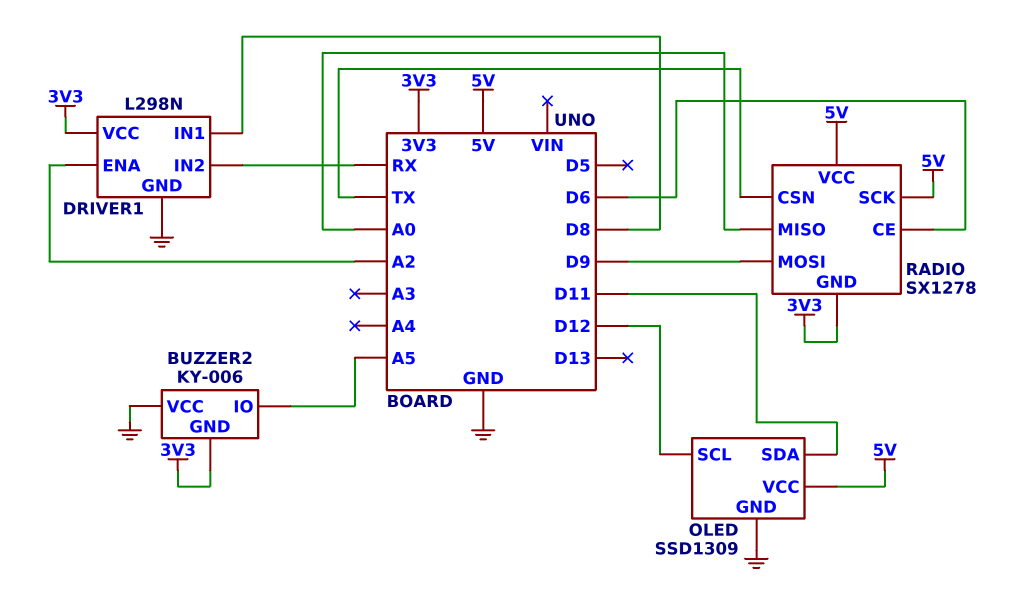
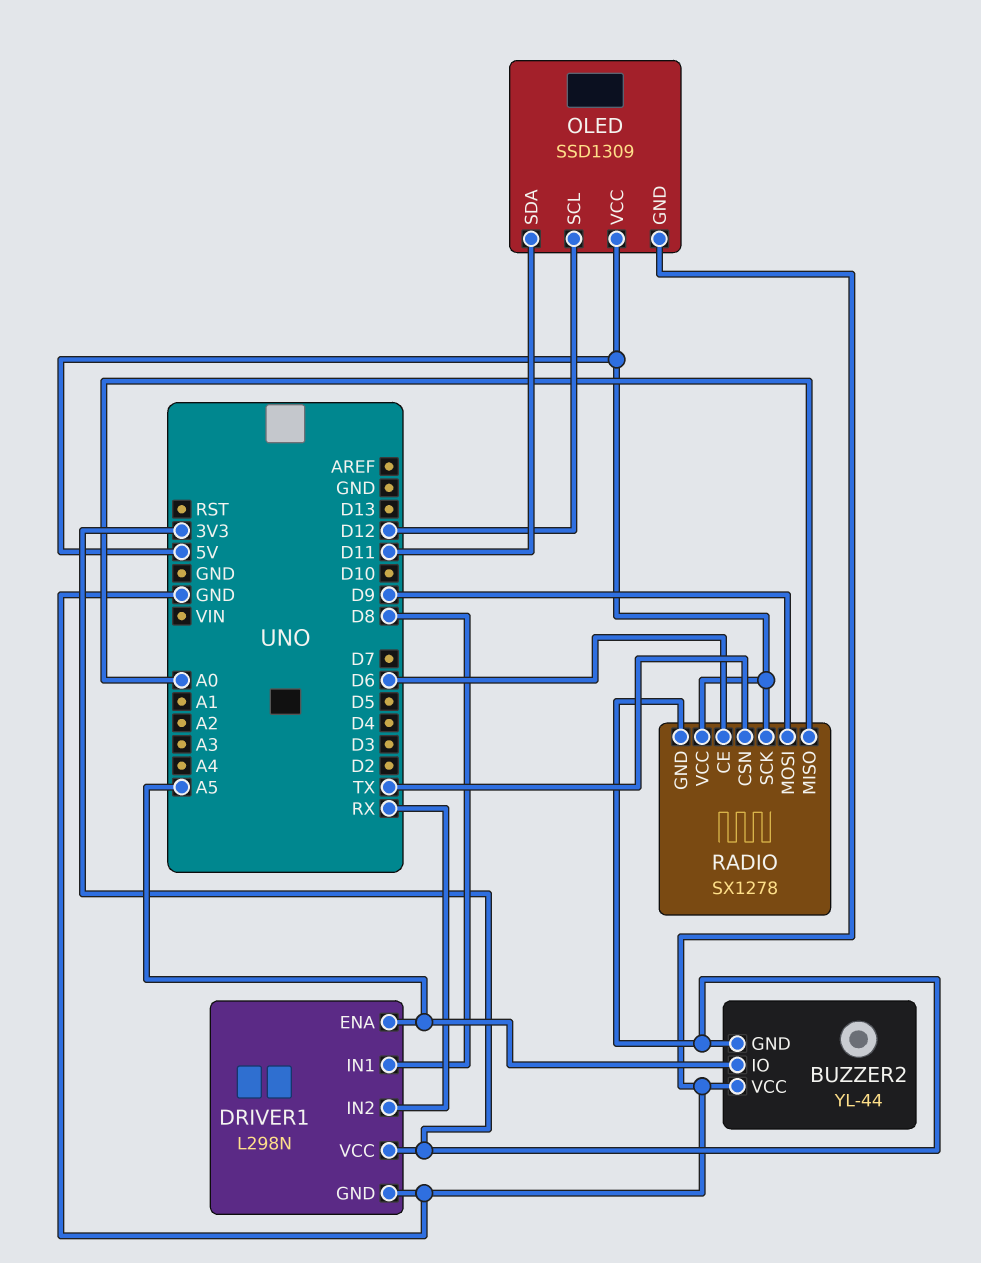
BUZZER2: KY-006 -> YL-44
DRIVER1 pin ENA: A2 -> A5

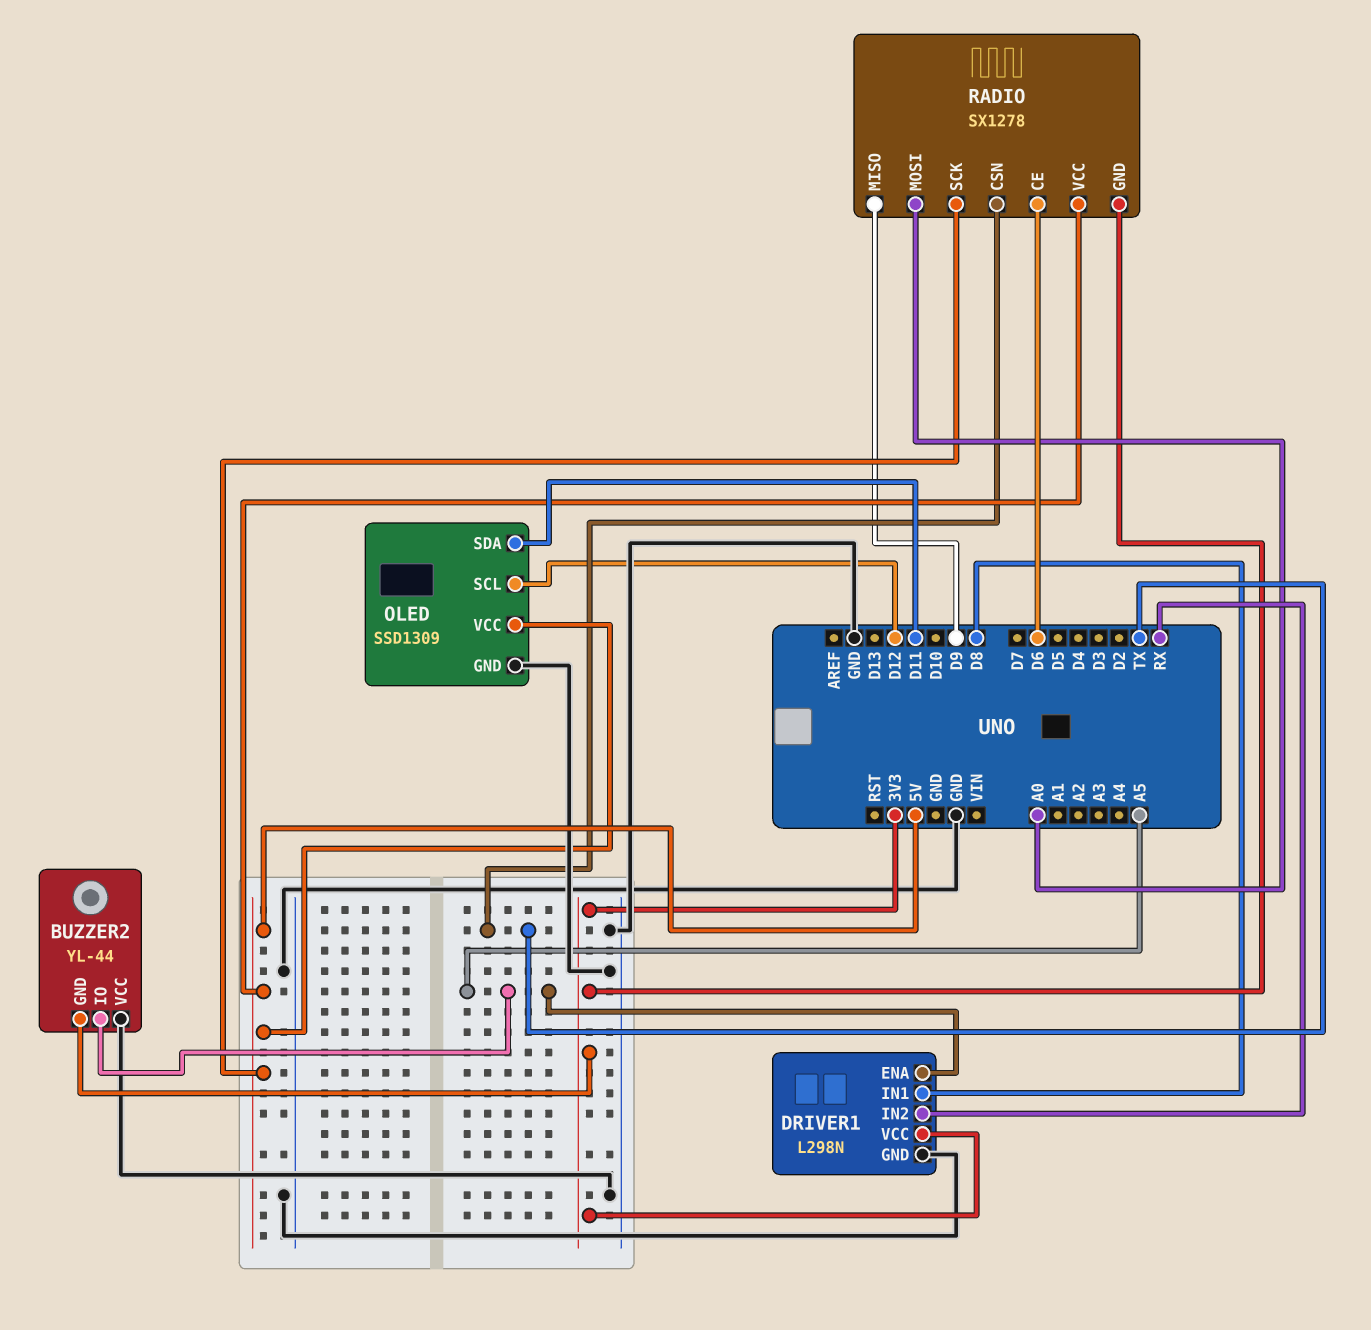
RADIO pin MISO: A0 -> D9
RADIO pin MOSI: D9 -> A0

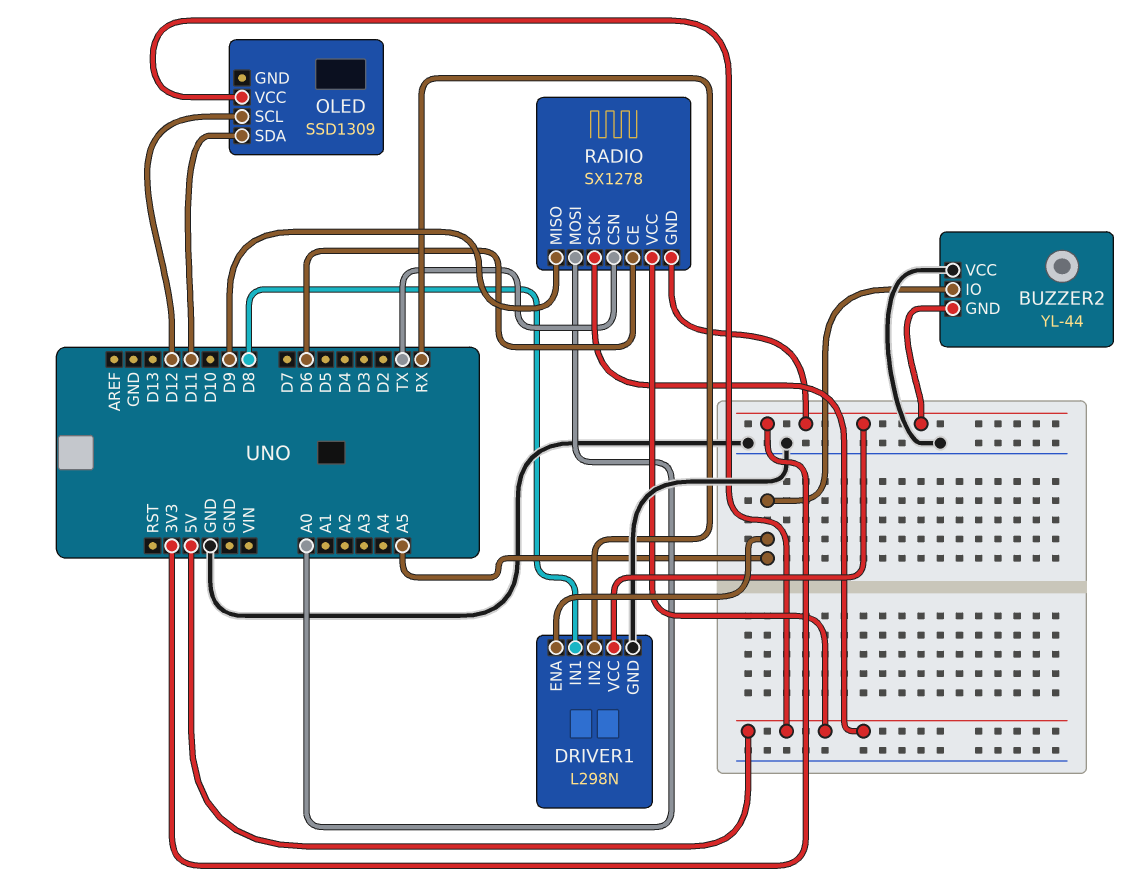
OLED pin GND: GND -> none

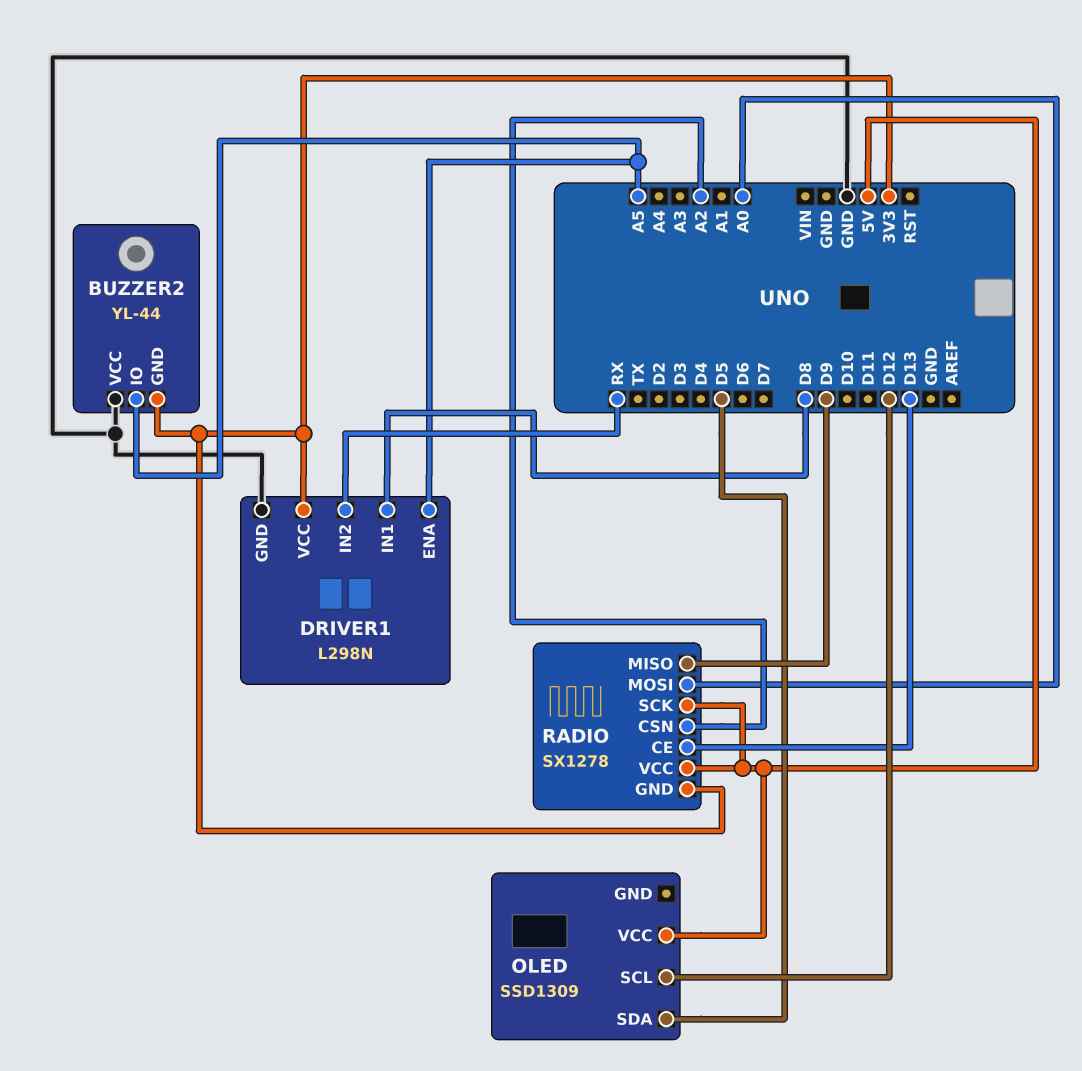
OLED pin SDA: D11 -> D5
RADIO pin CE: D6 -> D13
RADIO pin CSN: TX -> A2

